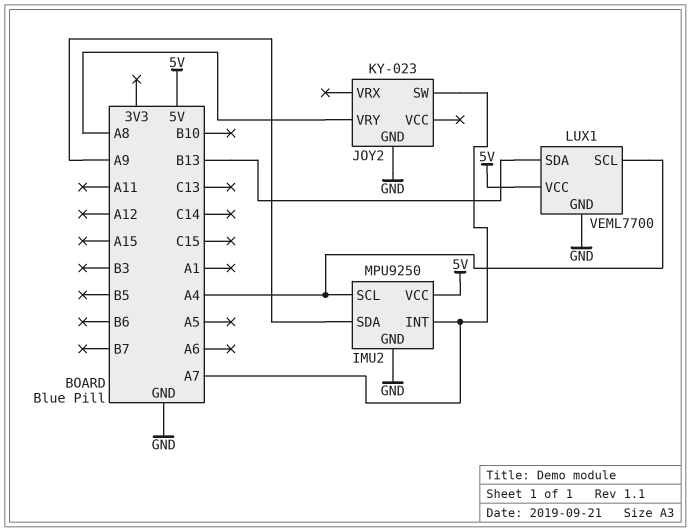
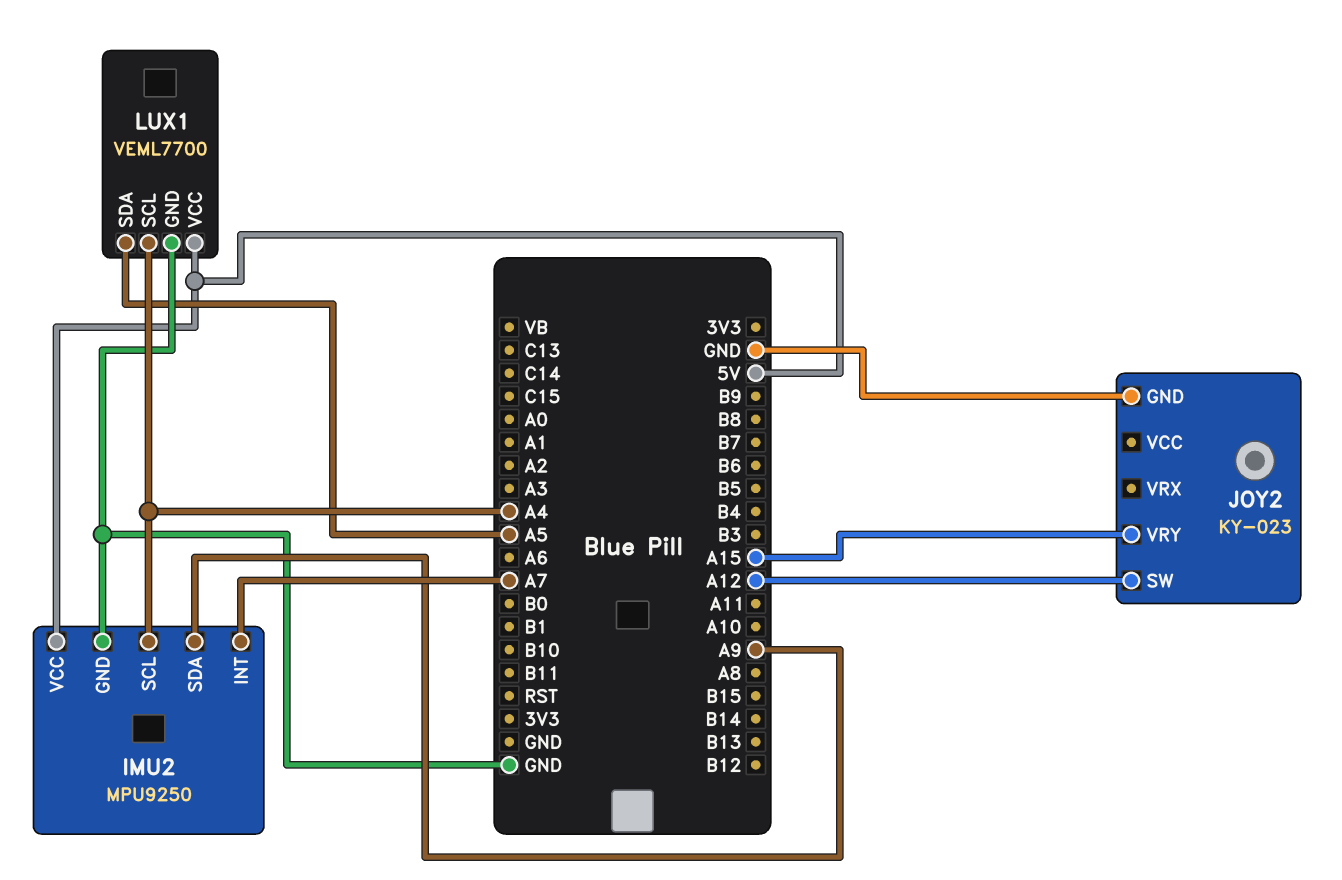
JOY2 pin SW: A7 -> A12
JOY2 pin VRY: A8 -> A15
LUX1 pin SDA: B13 -> A5

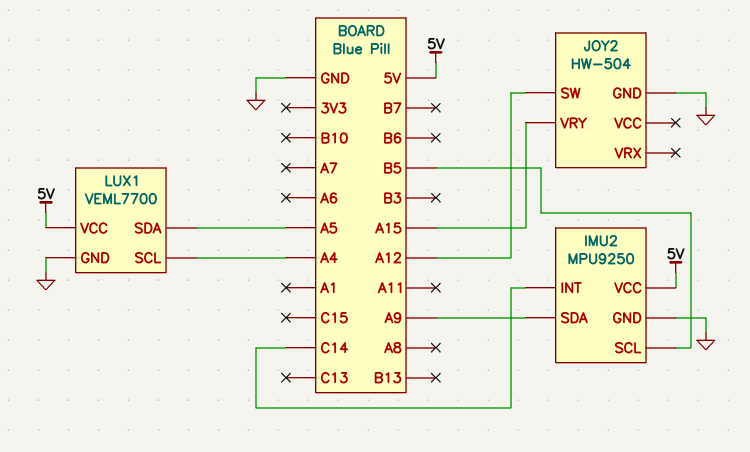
IMU2 pin INT: A7 -> C14
IMU2 pin SCL: A4 -> B5
JOY2: KY-023 -> HW-504

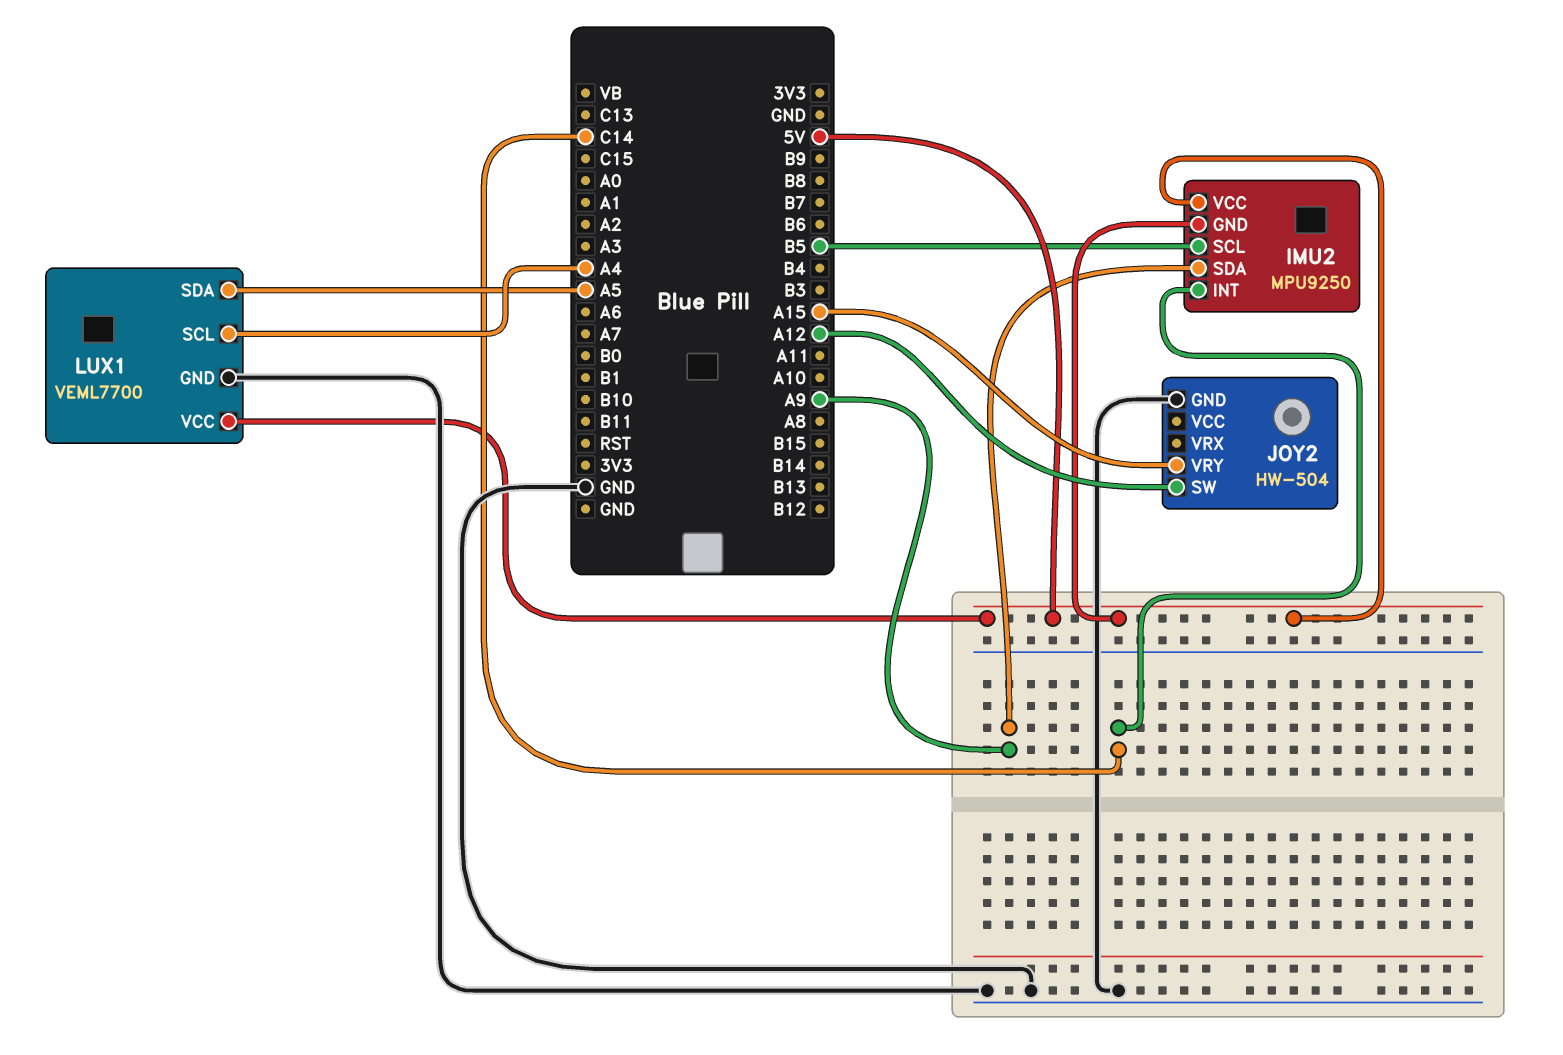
IMU2 pin GND: GND -> 5V

